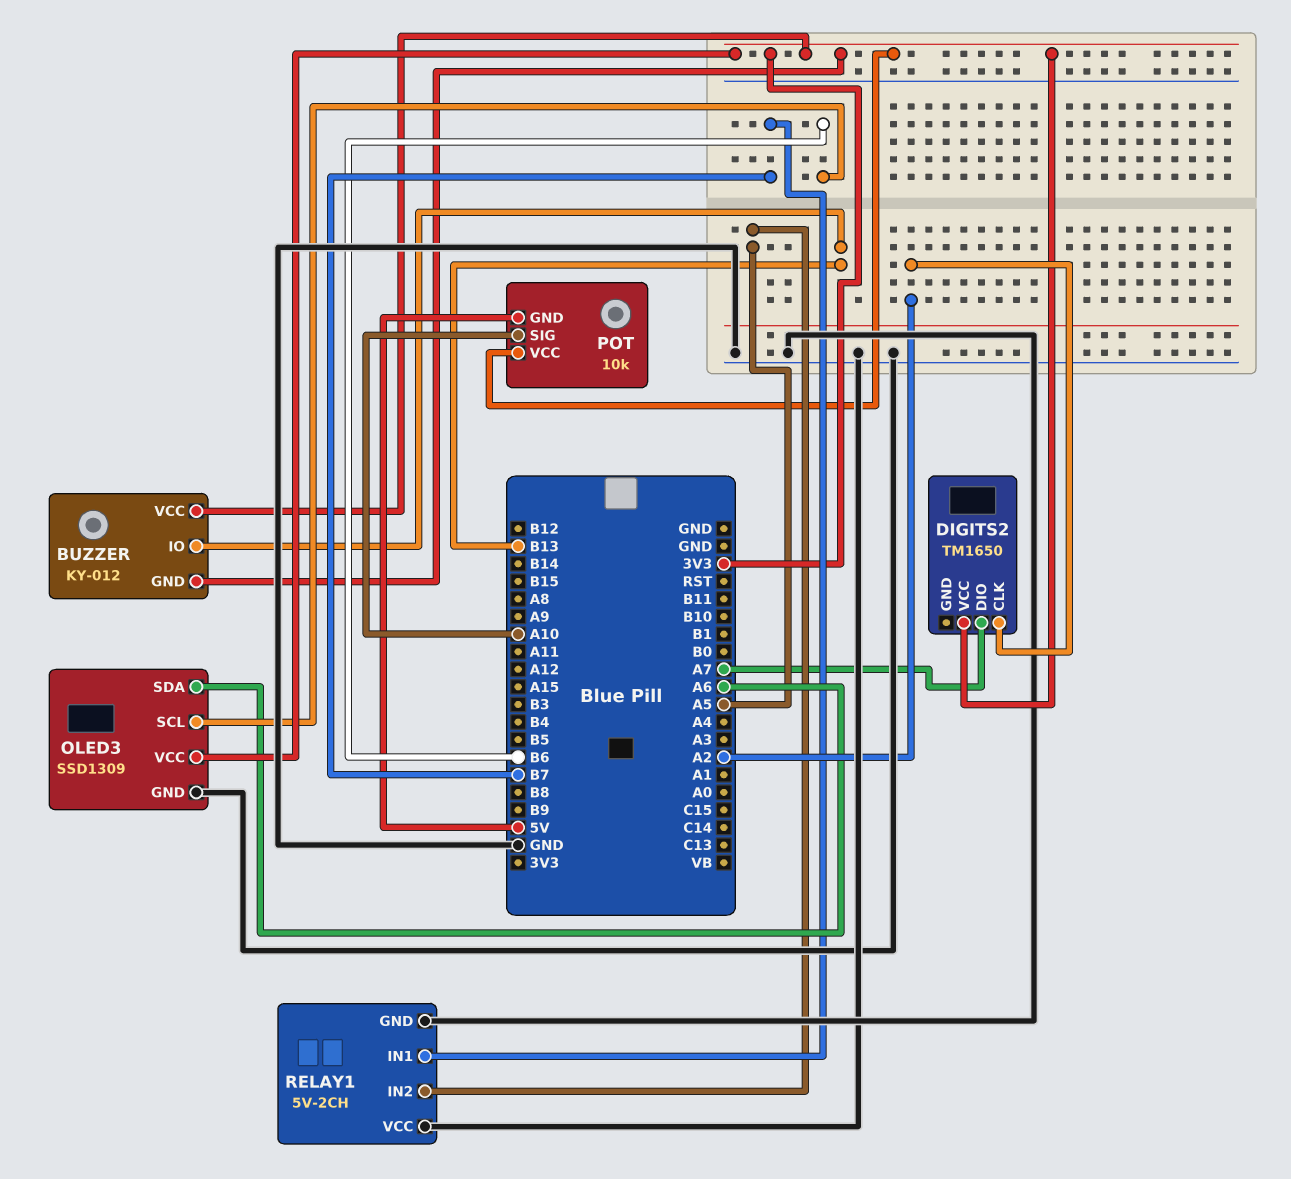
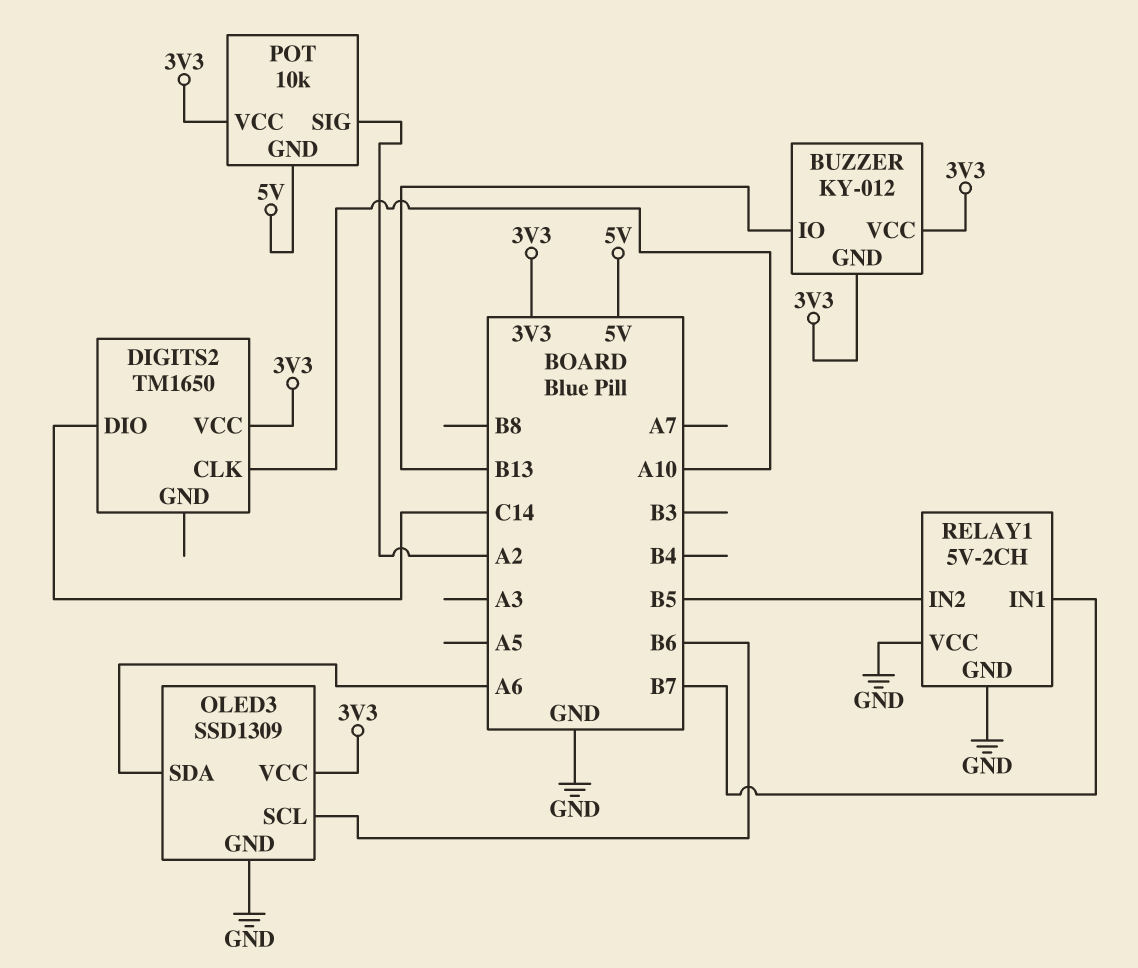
DIGITS2 pin CLK: A2 -> A10
DIGITS2 pin DIO: A7 -> C14
POT pin SIG: A10 -> A2
RELAY1 pin IN2: A5 -> B5

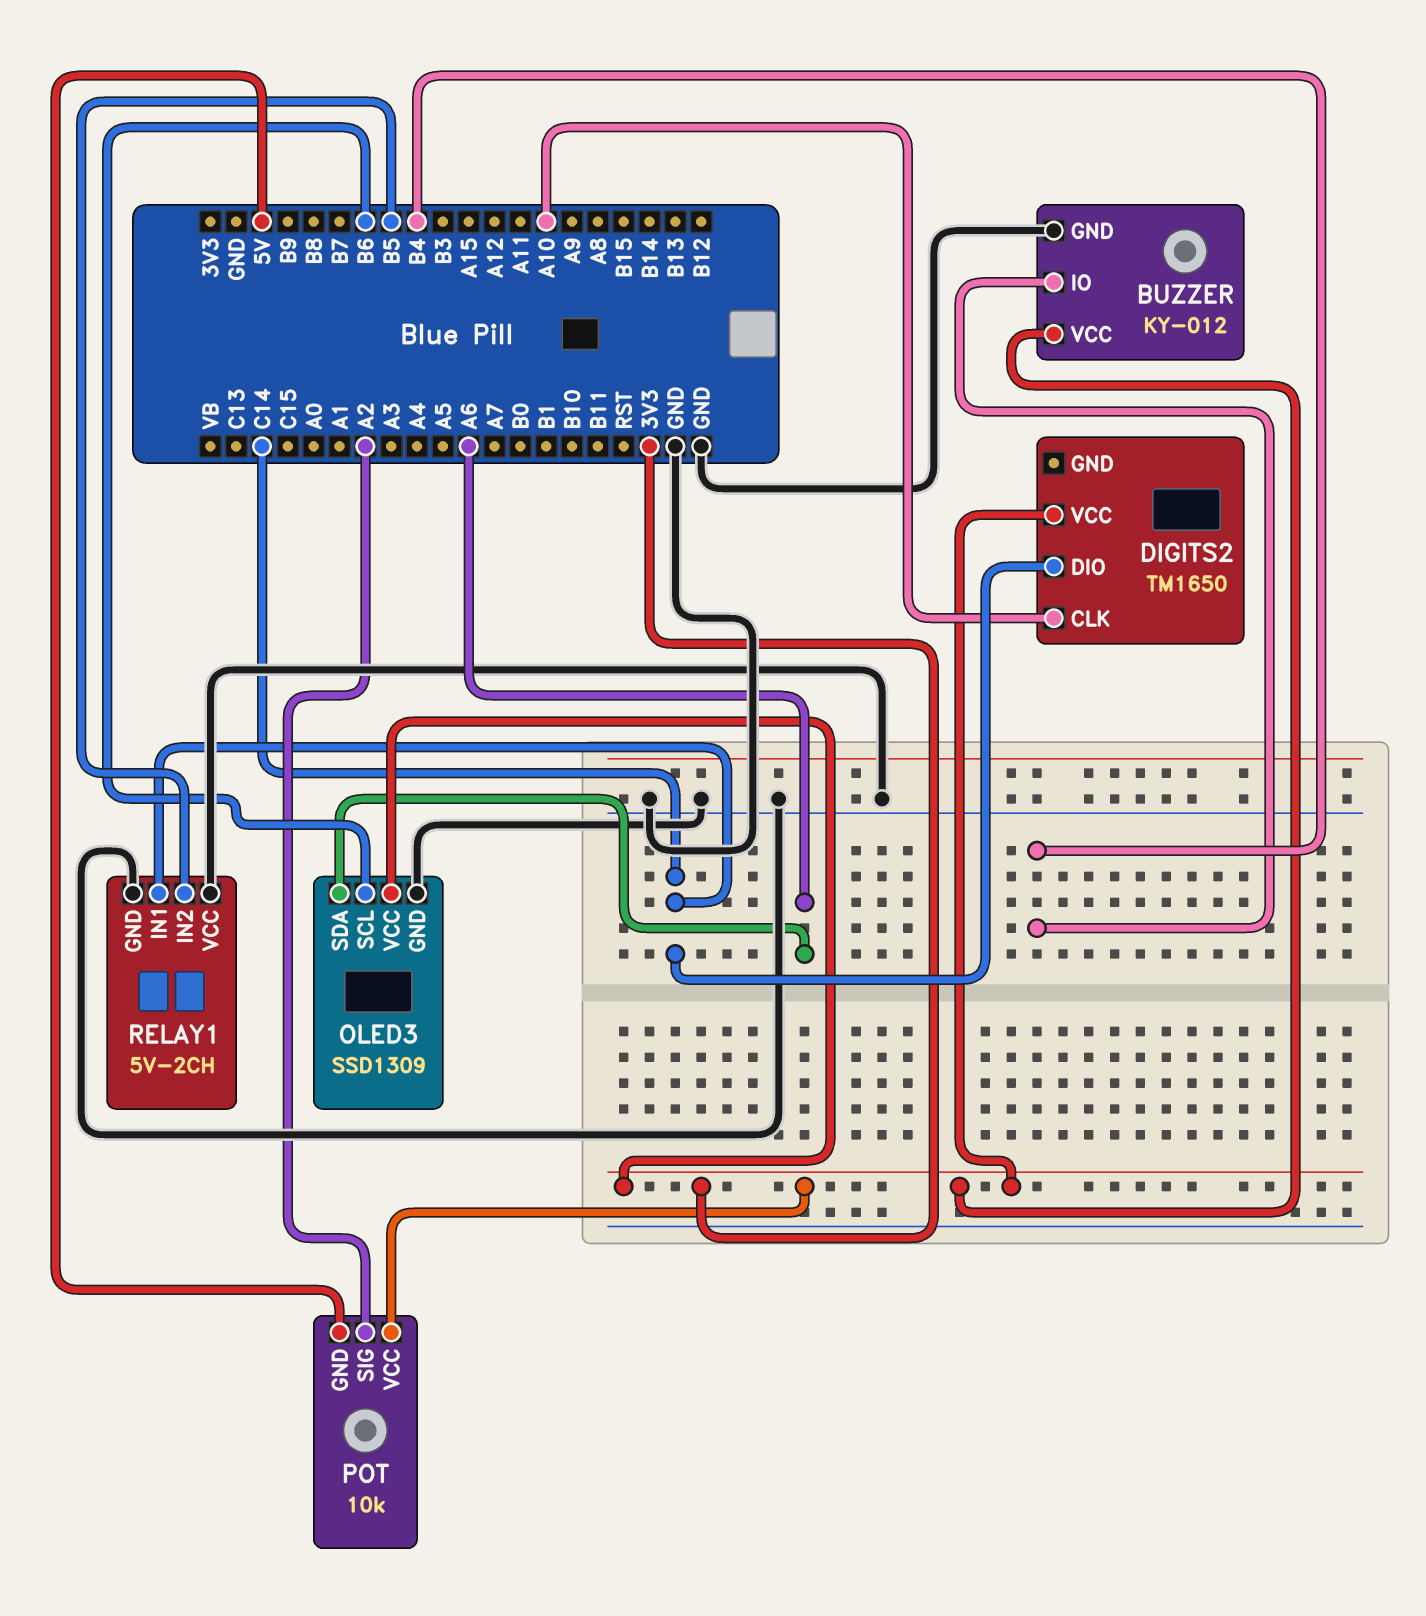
BUZZER pin GND: 3V3 -> GND
BUZZER pin IO: B13 -> B4
RELAY1 pin IN1: B7 -> C14

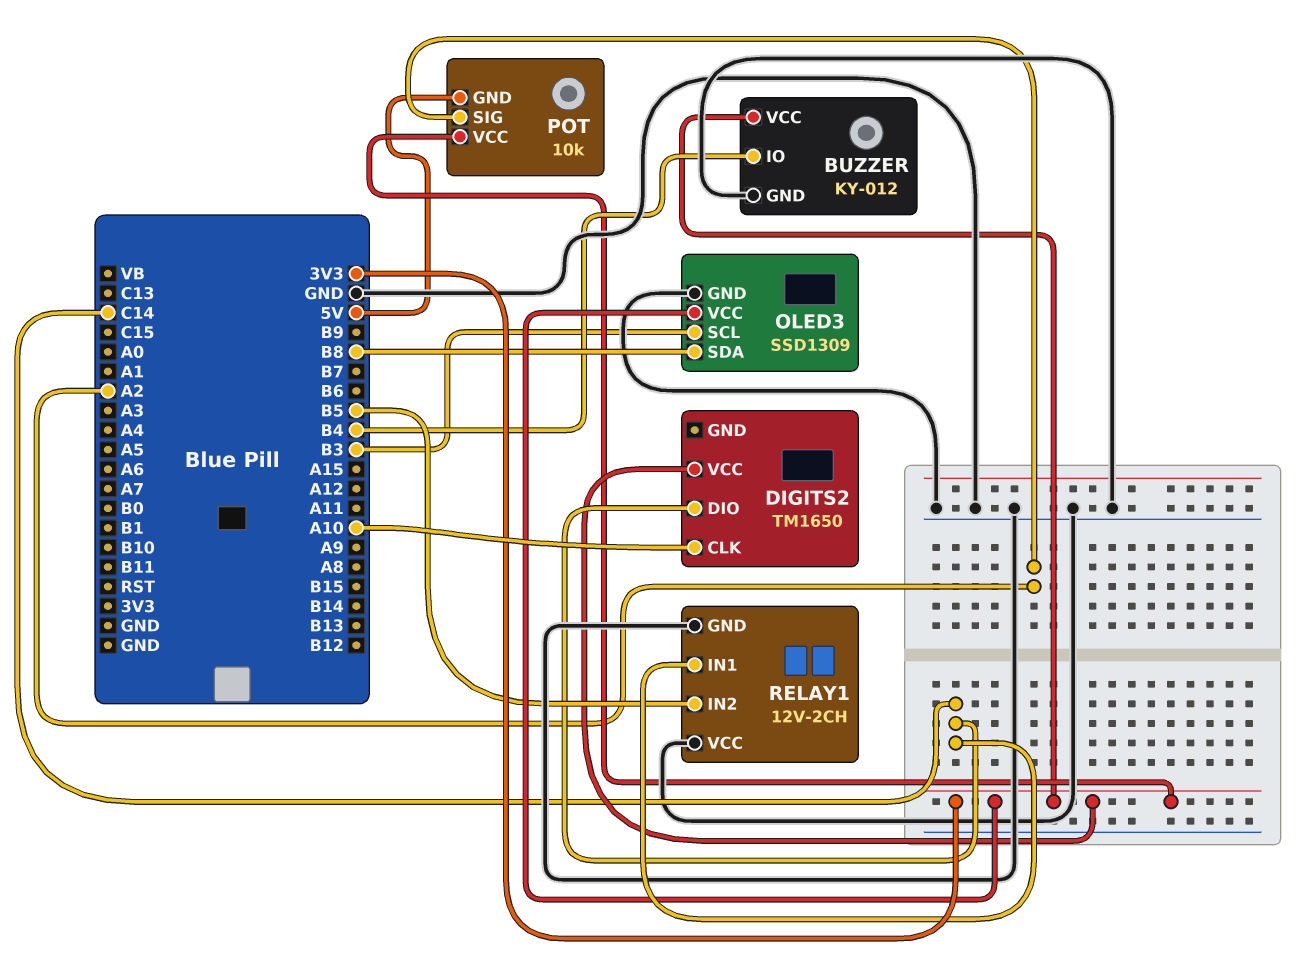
OLED3 pin SCL: B6 -> B3
OLED3 pin SDA: A6 -> B8
RELAY1: 5V-2CH -> 12V-2CH

